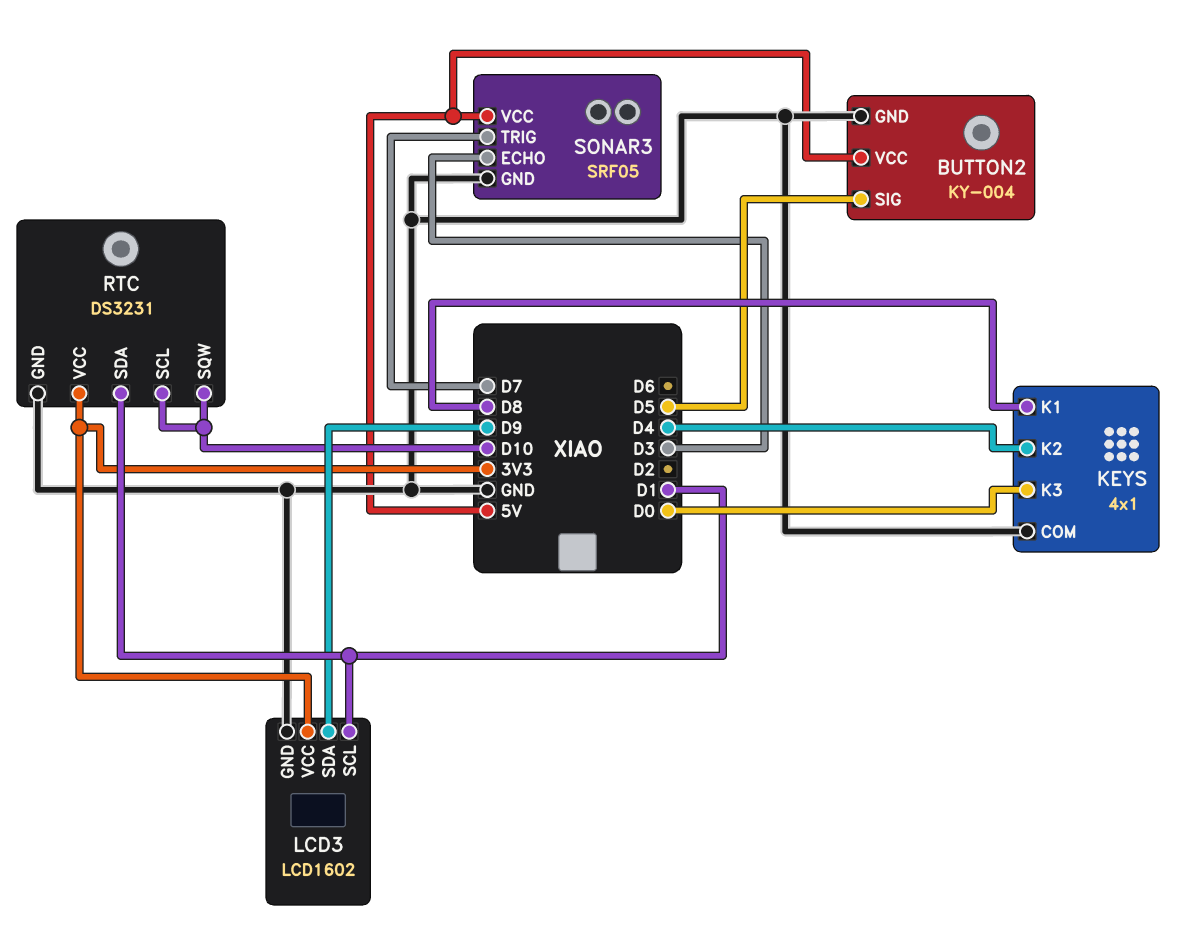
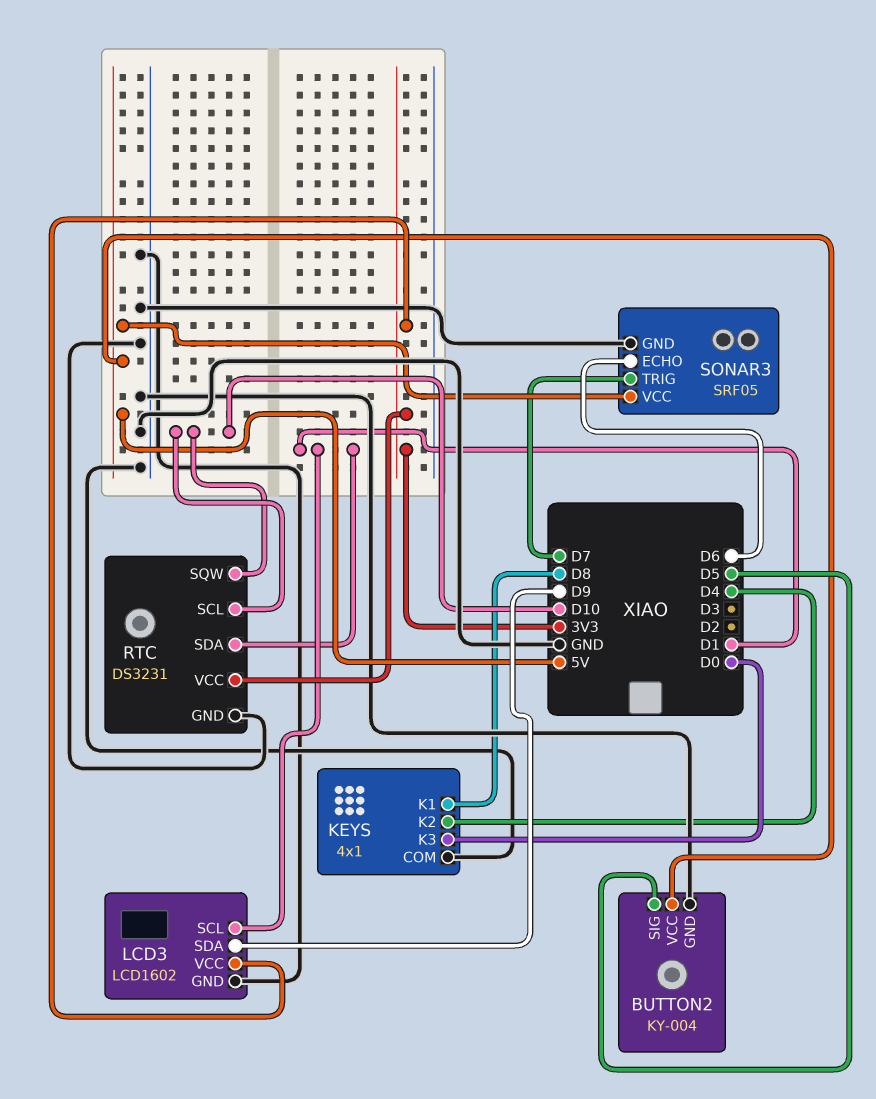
SONAR3 pin ECHO: D3 -> D6

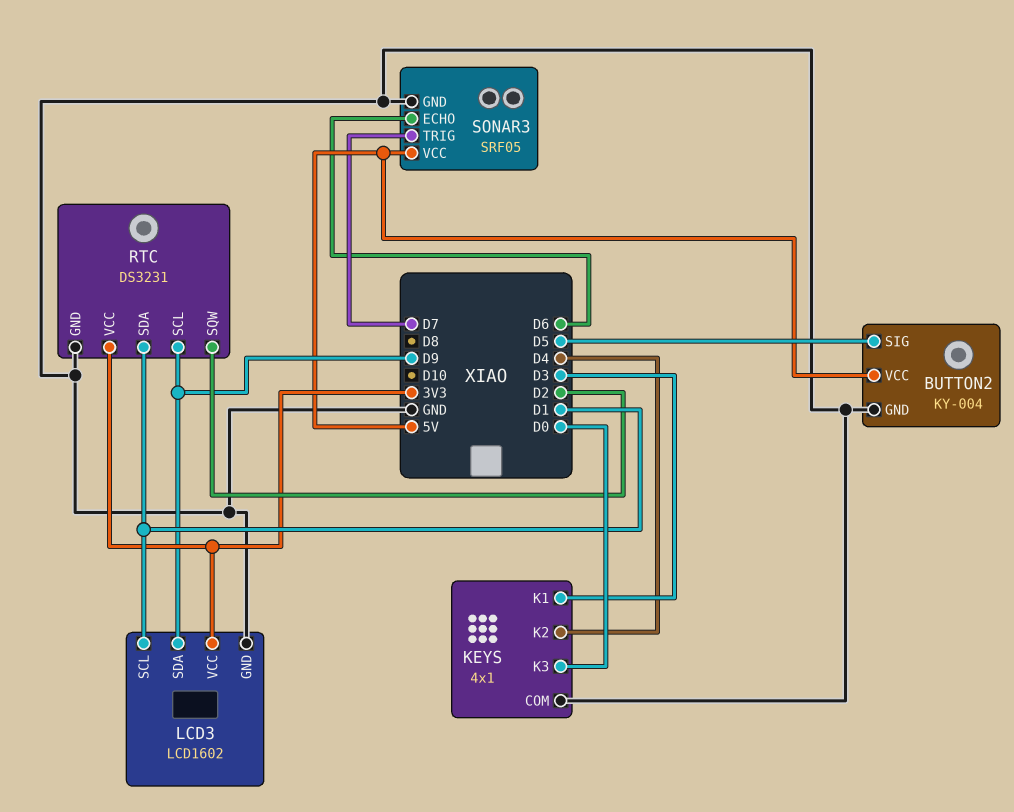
KEYS pin K1: D8 -> D3
RTC pin SCL: D10 -> D9
RTC pin SQW: D10 -> D2

